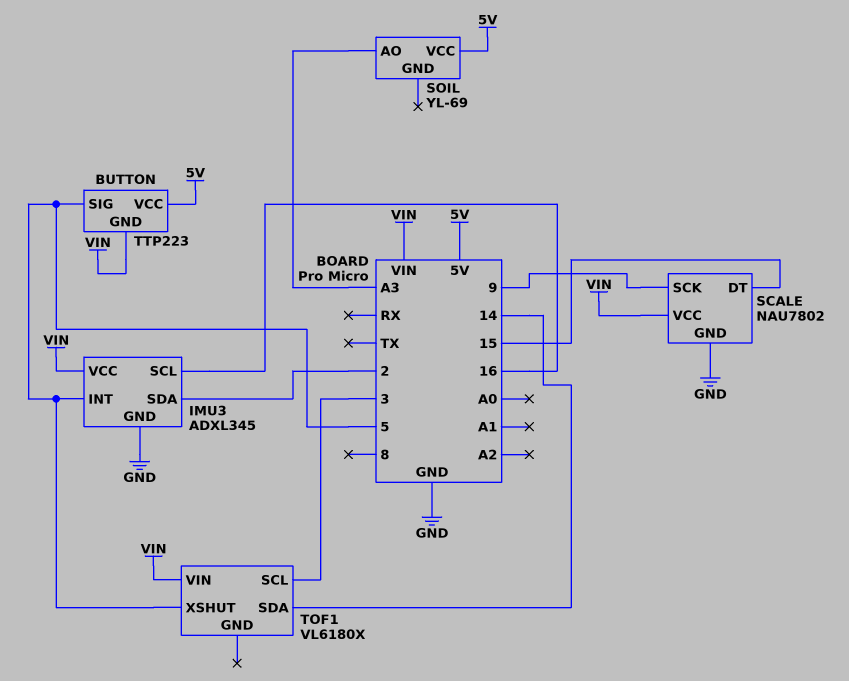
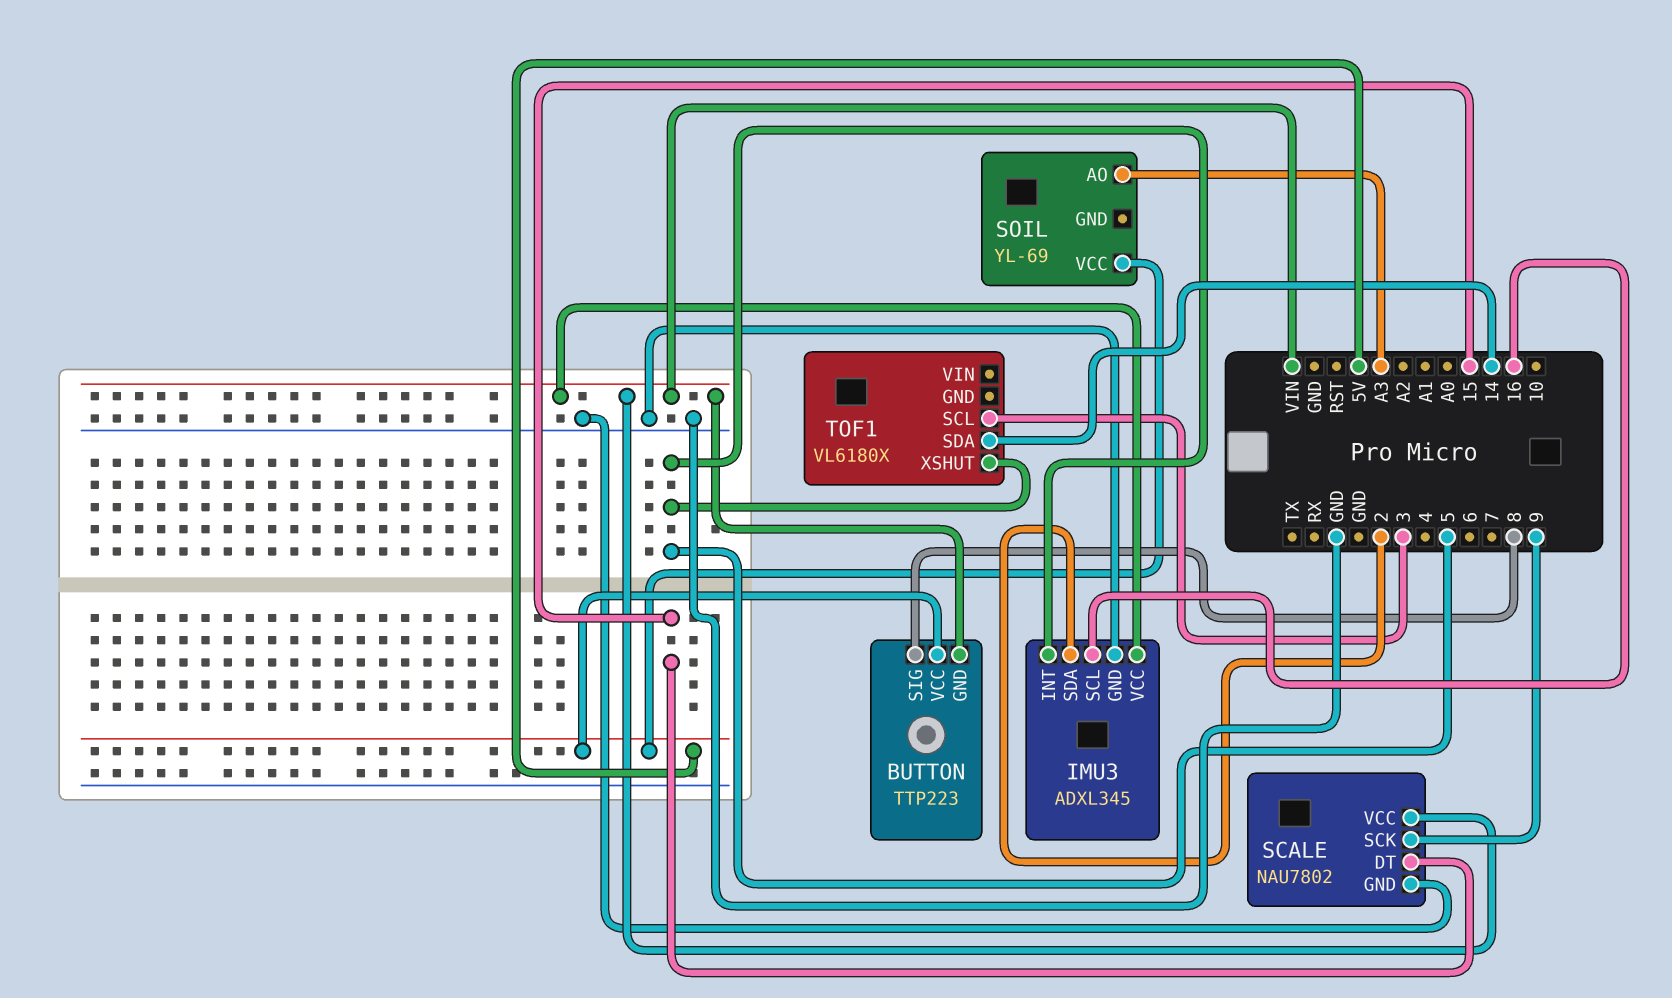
BUTTON pin SIG: 5 -> 8
TOF1 pin VIN: VIN -> none

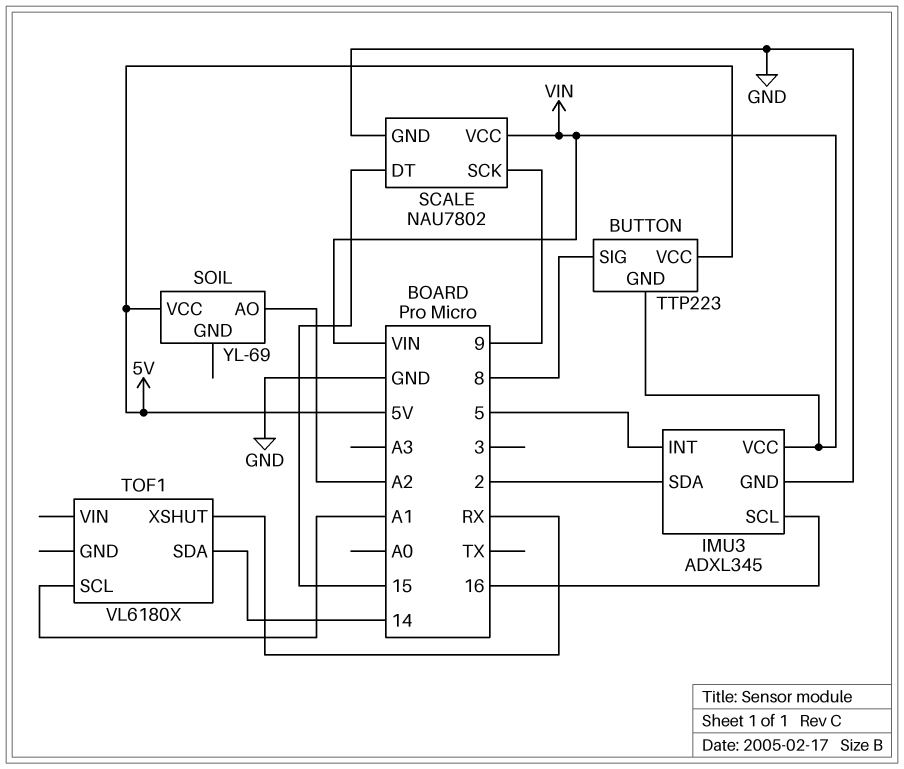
SOIL pin AO: A3 -> A2
TOF1 pin SCL: 3 -> A1
TOF1 pin XSHUT: 5 -> RX

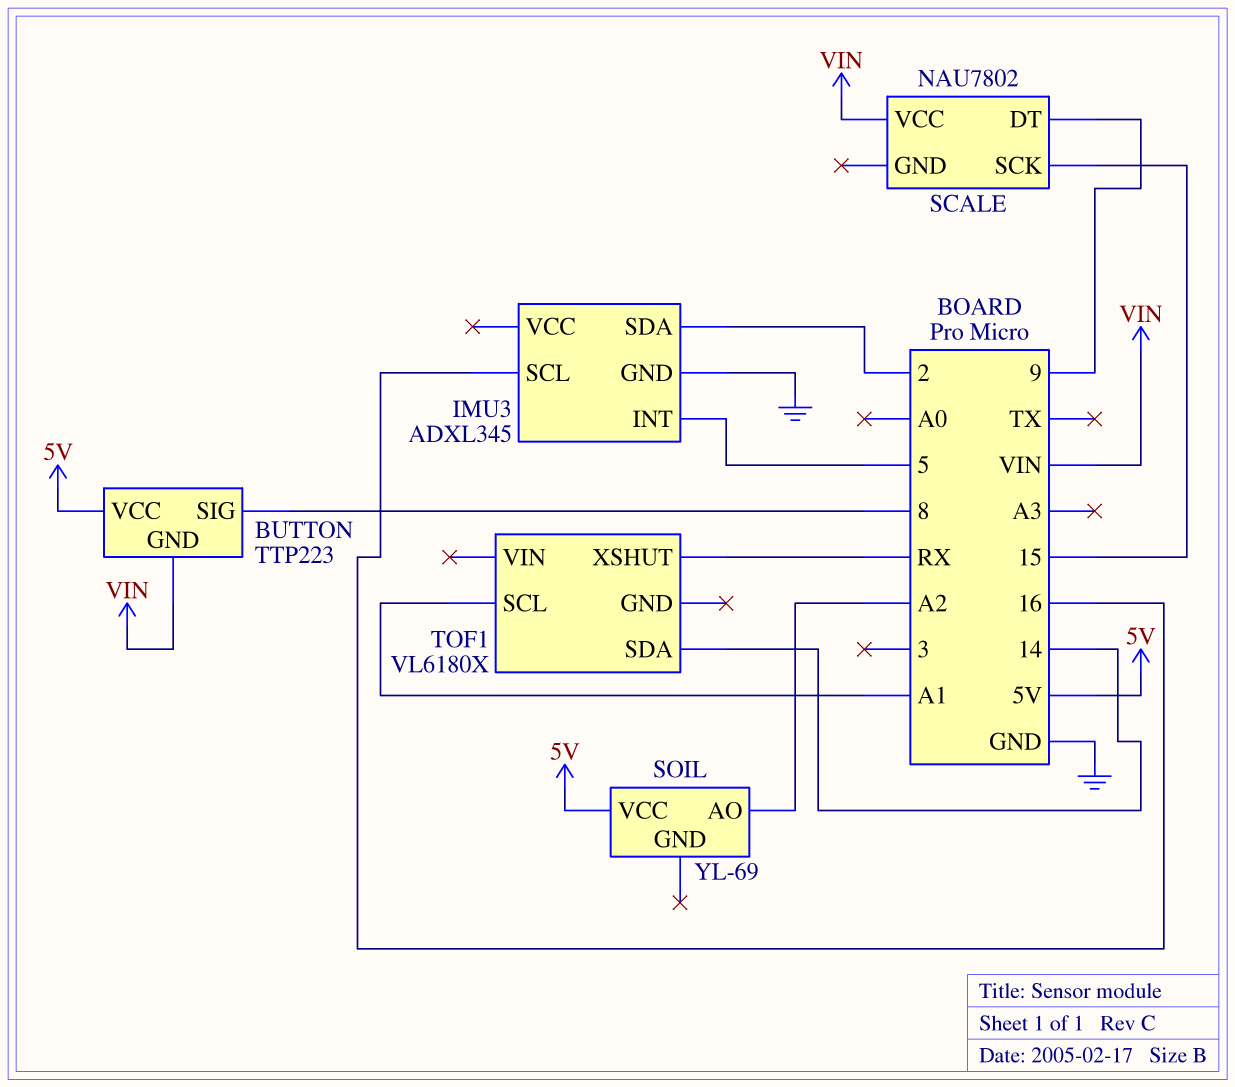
IMU3 pin VCC: VIN -> none
SCALE pin DT: 15 -> 9
SCALE pin GND: GND -> none
SCALE pin SCK: 9 -> 15

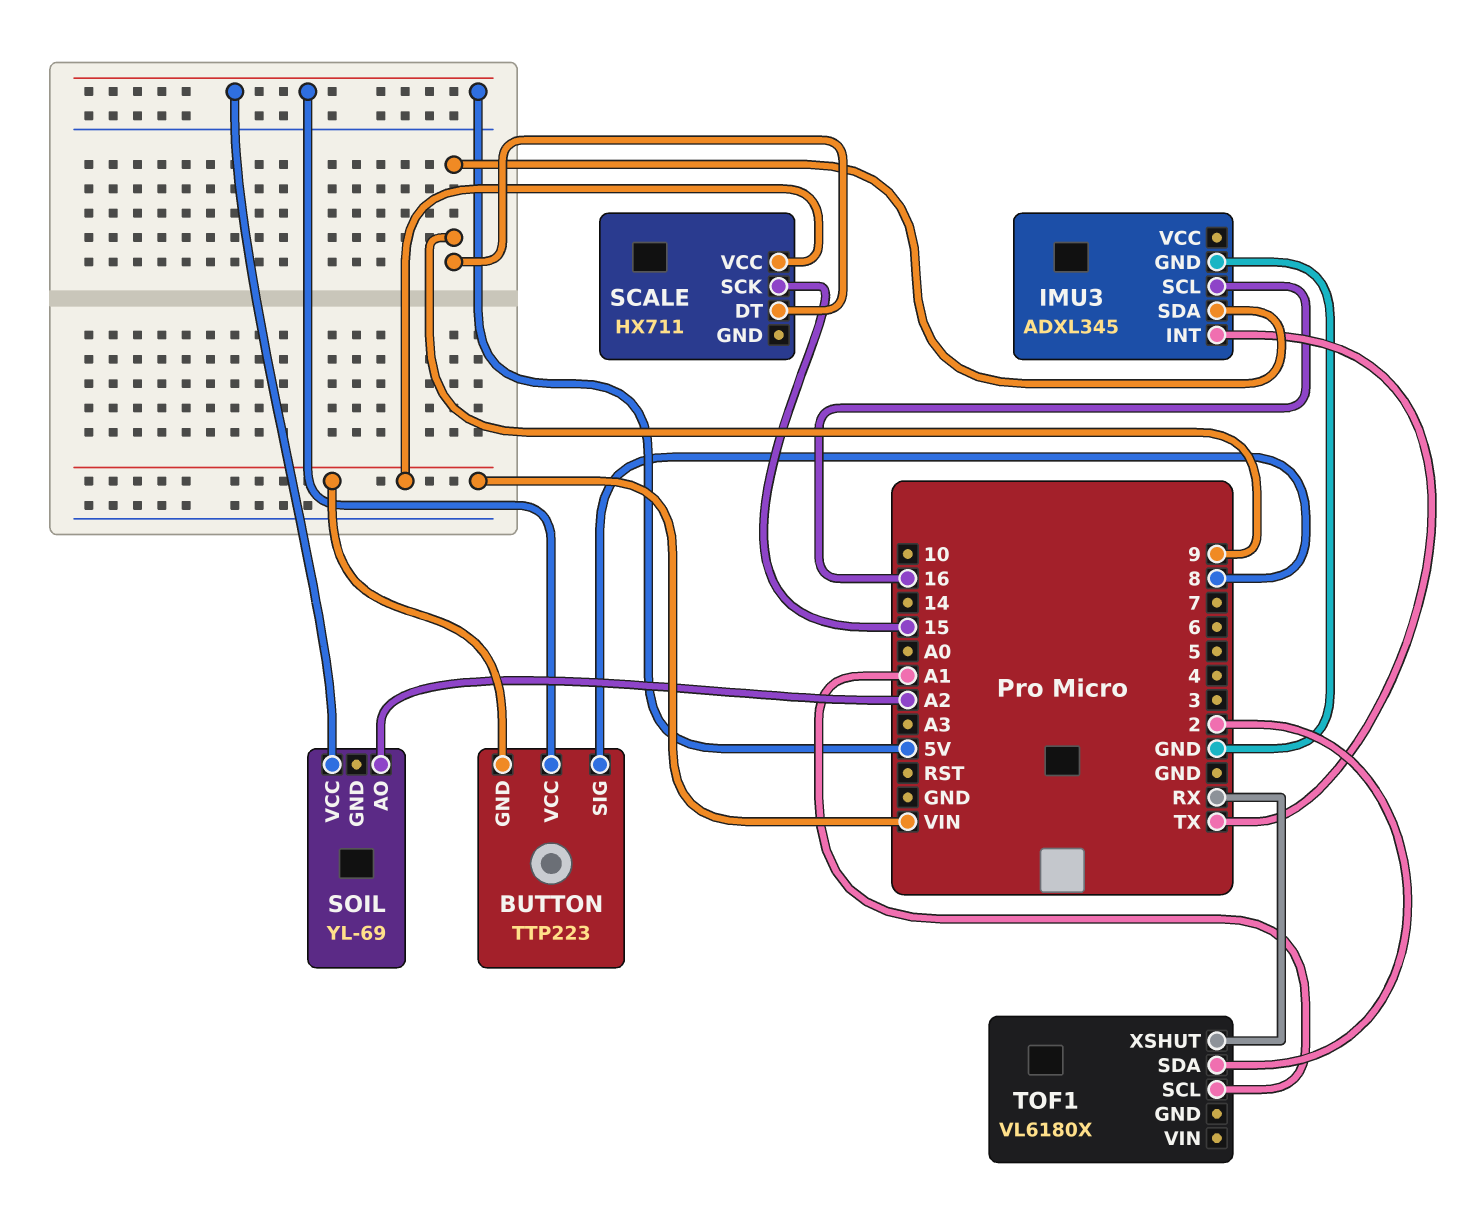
IMU3 pin INT: 5 -> TX
IMU3 pin SDA: 2 -> 9
SCALE: NAU7802 -> HX711
TOF1 pin SDA: 14 -> 2

